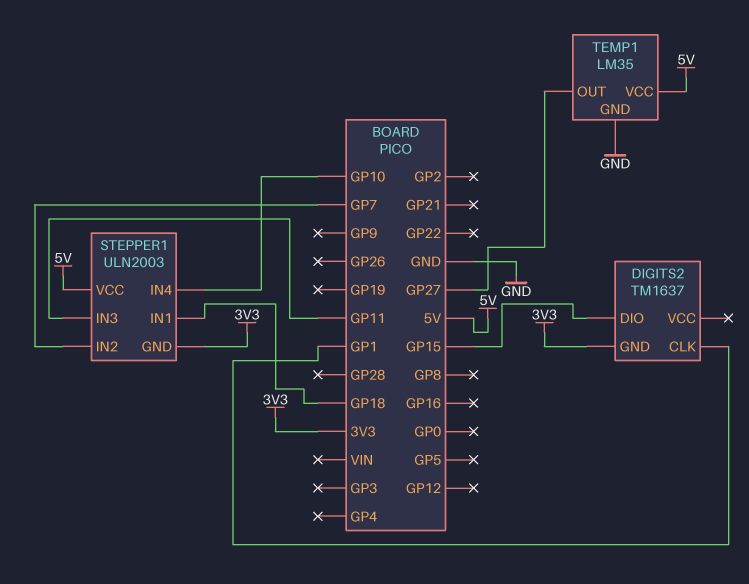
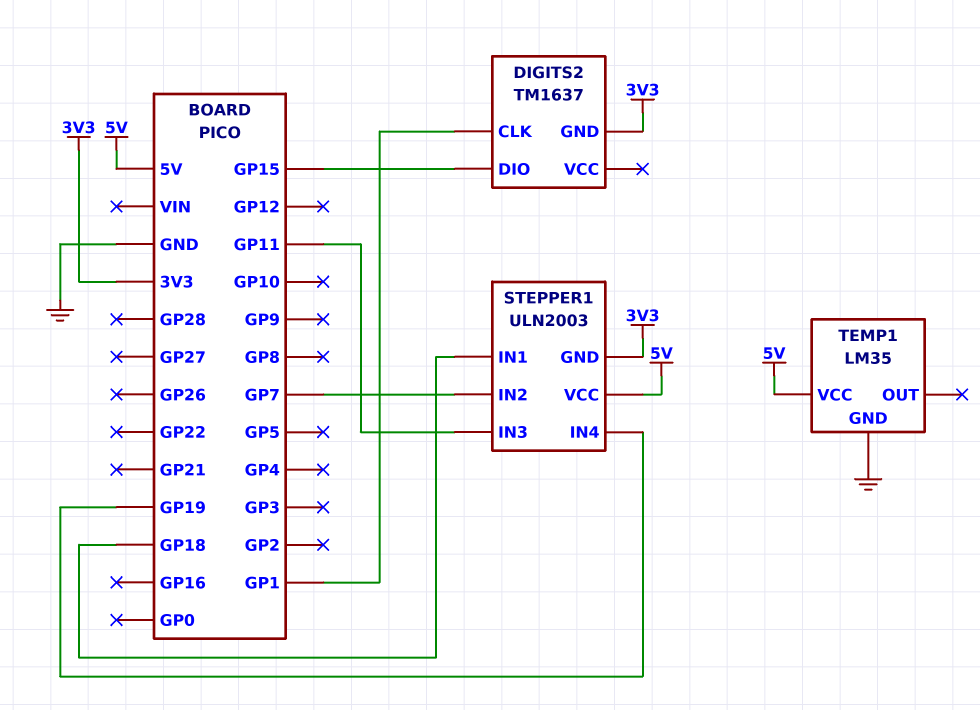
STEPPER1 pin IN4: GP10 -> GP19
TEMP1 pin OUT: GP27 -> none

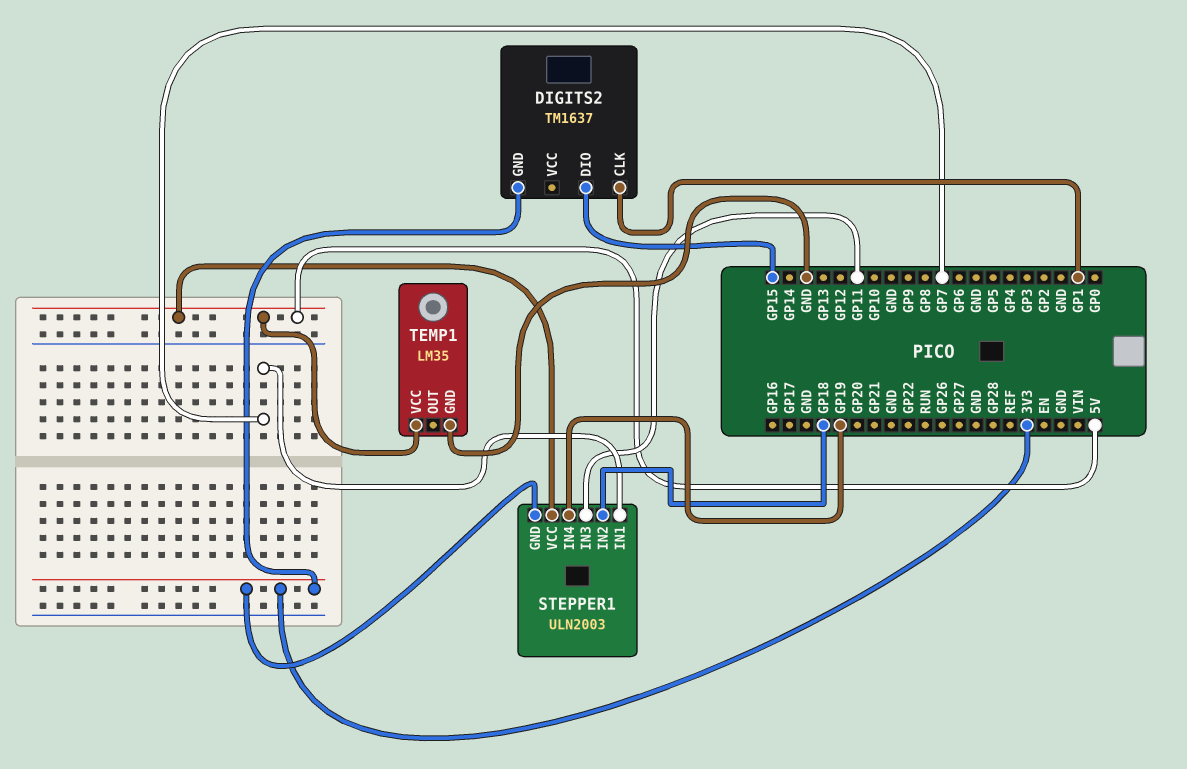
STEPPER1 pin IN1: GP18 -> GP7
STEPPER1 pin IN2: GP7 -> GP18

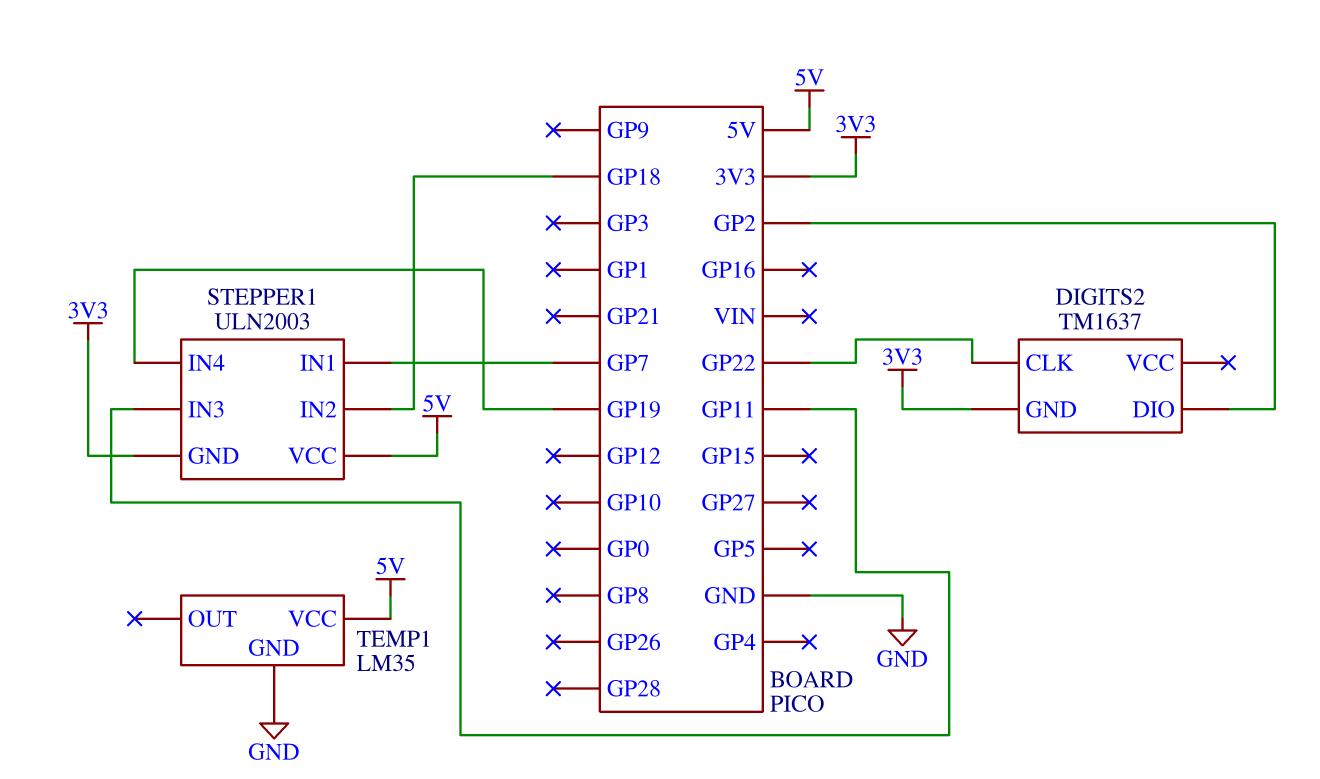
DIGITS2 pin CLK: GP1 -> GP22
DIGITS2 pin DIO: GP15 -> GP2

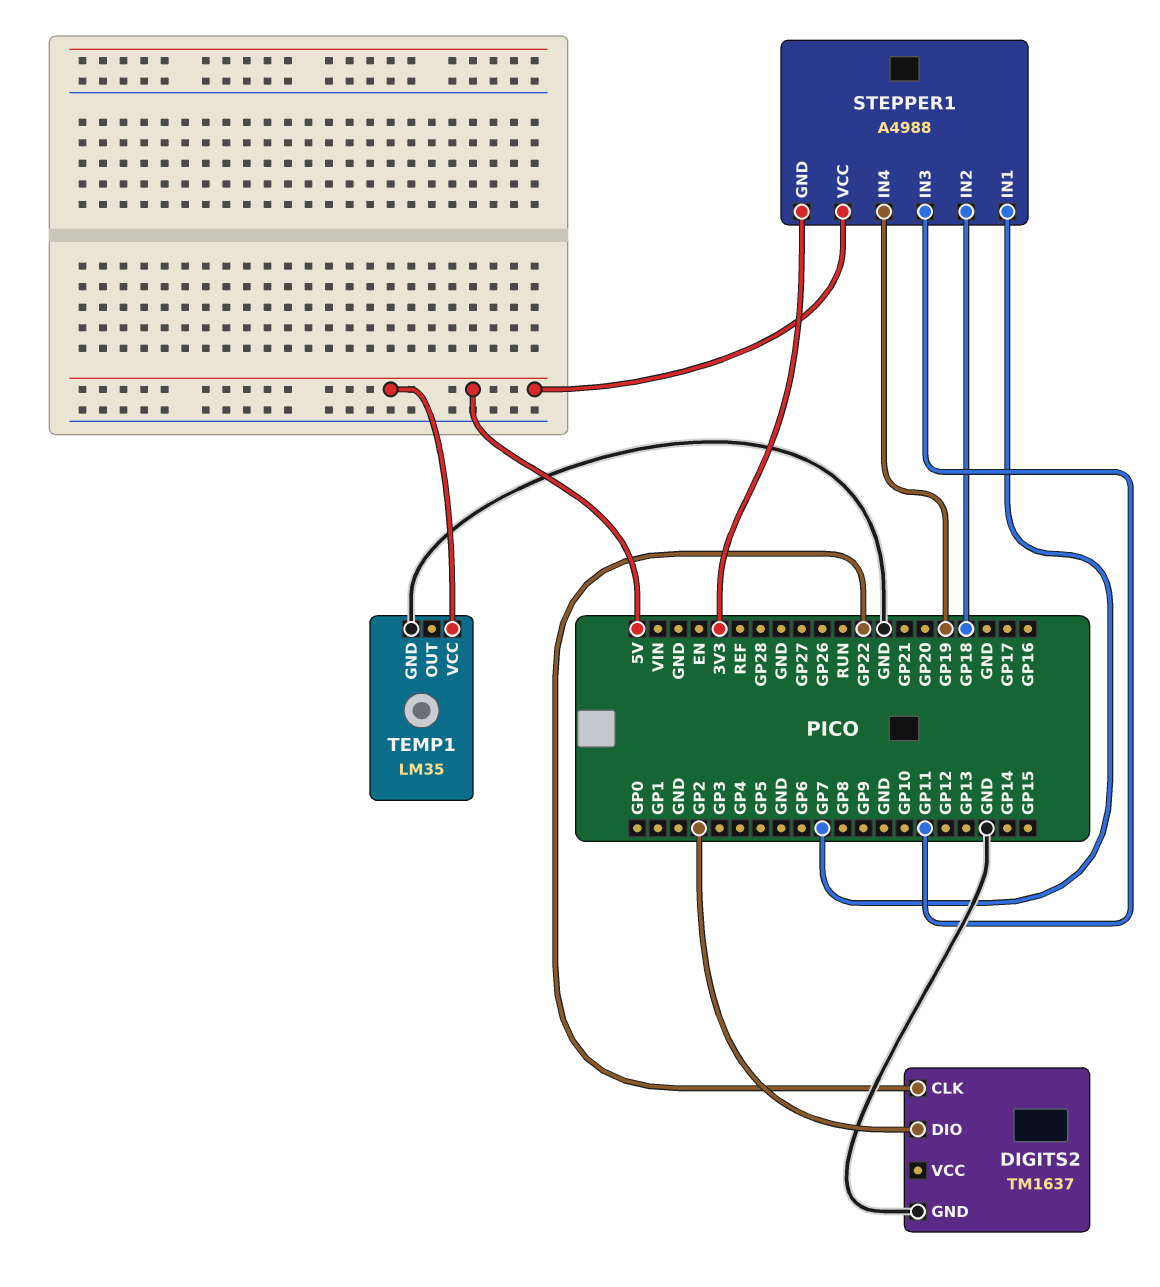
DIGITS2 pin GND: 3V3 -> GND
STEPPER1: ULN2003 -> A4988

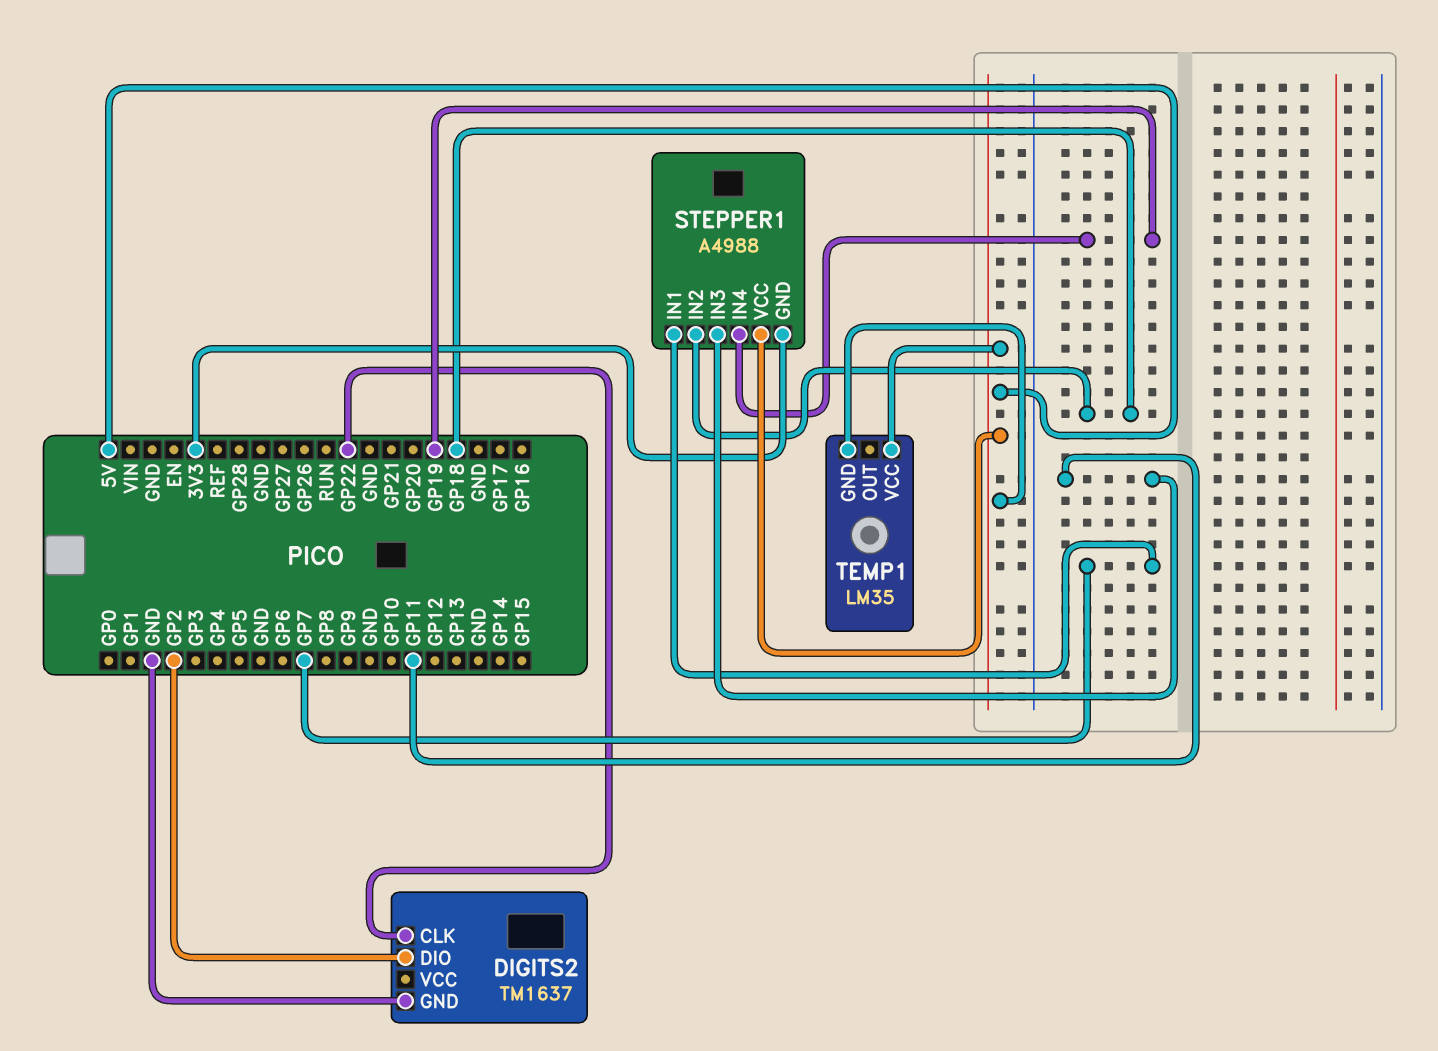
TEMP1 pin GND: GND -> 5V

